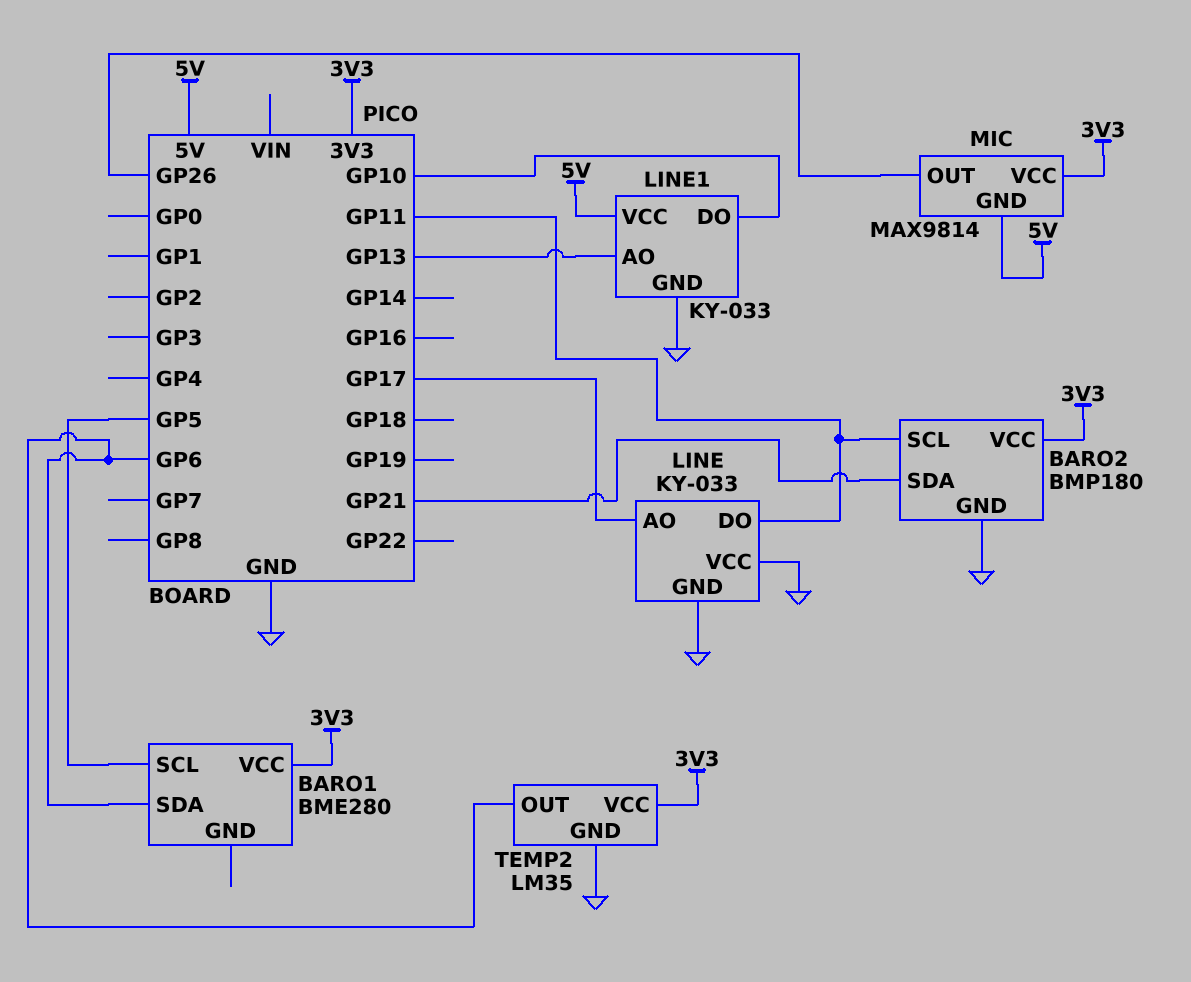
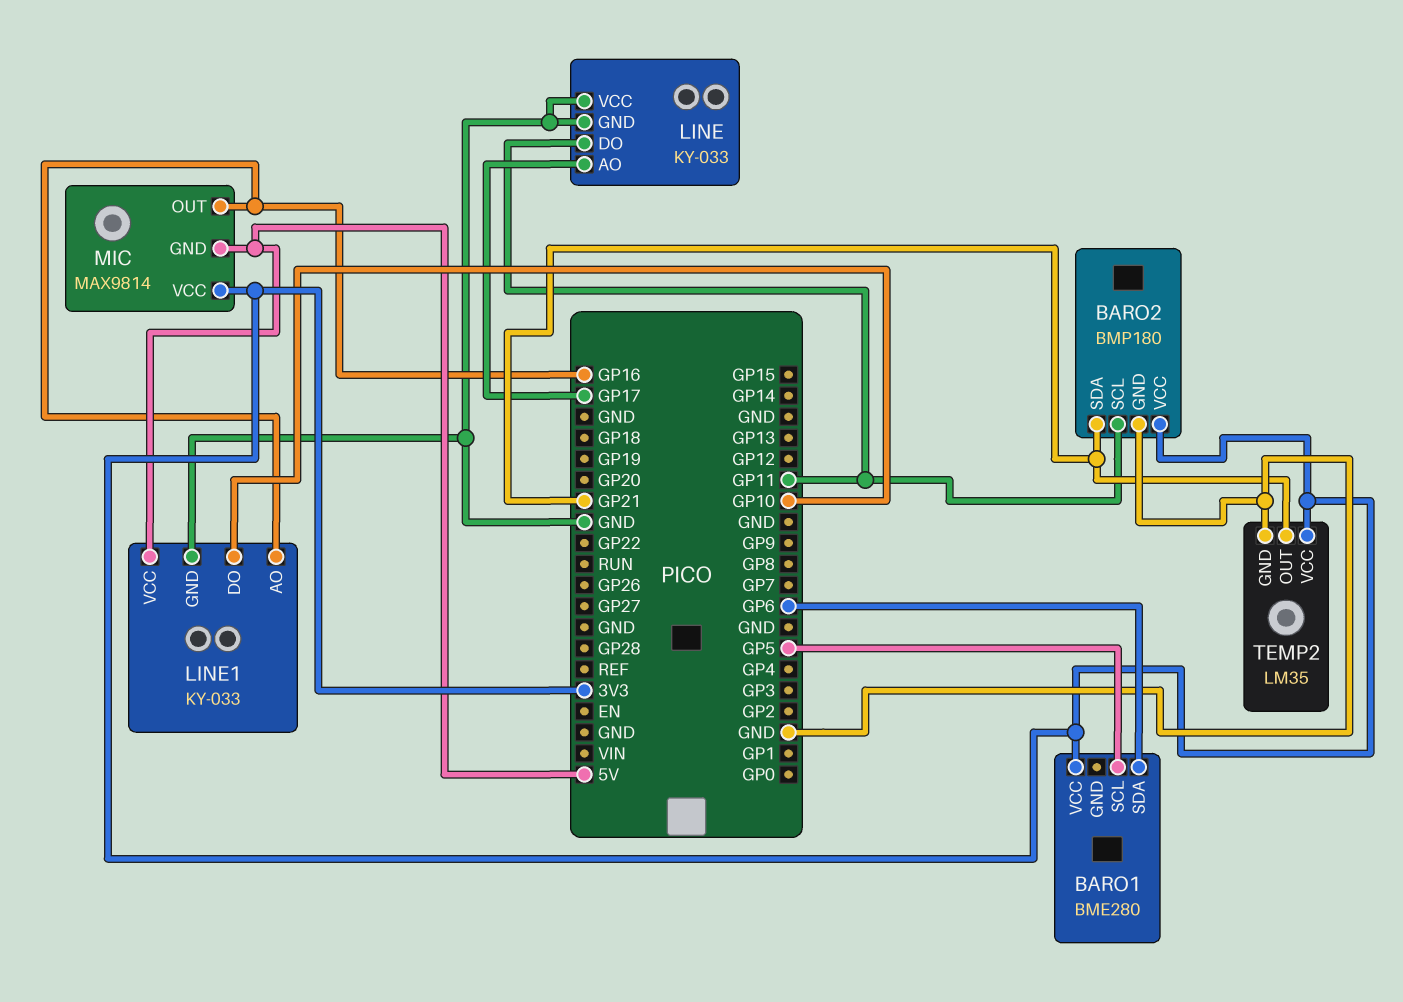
LINE1 pin AO: GP13 -> GP16
MIC pin OUT: GP26 -> GP16
TEMP2 pin OUT: GP6 -> GP21

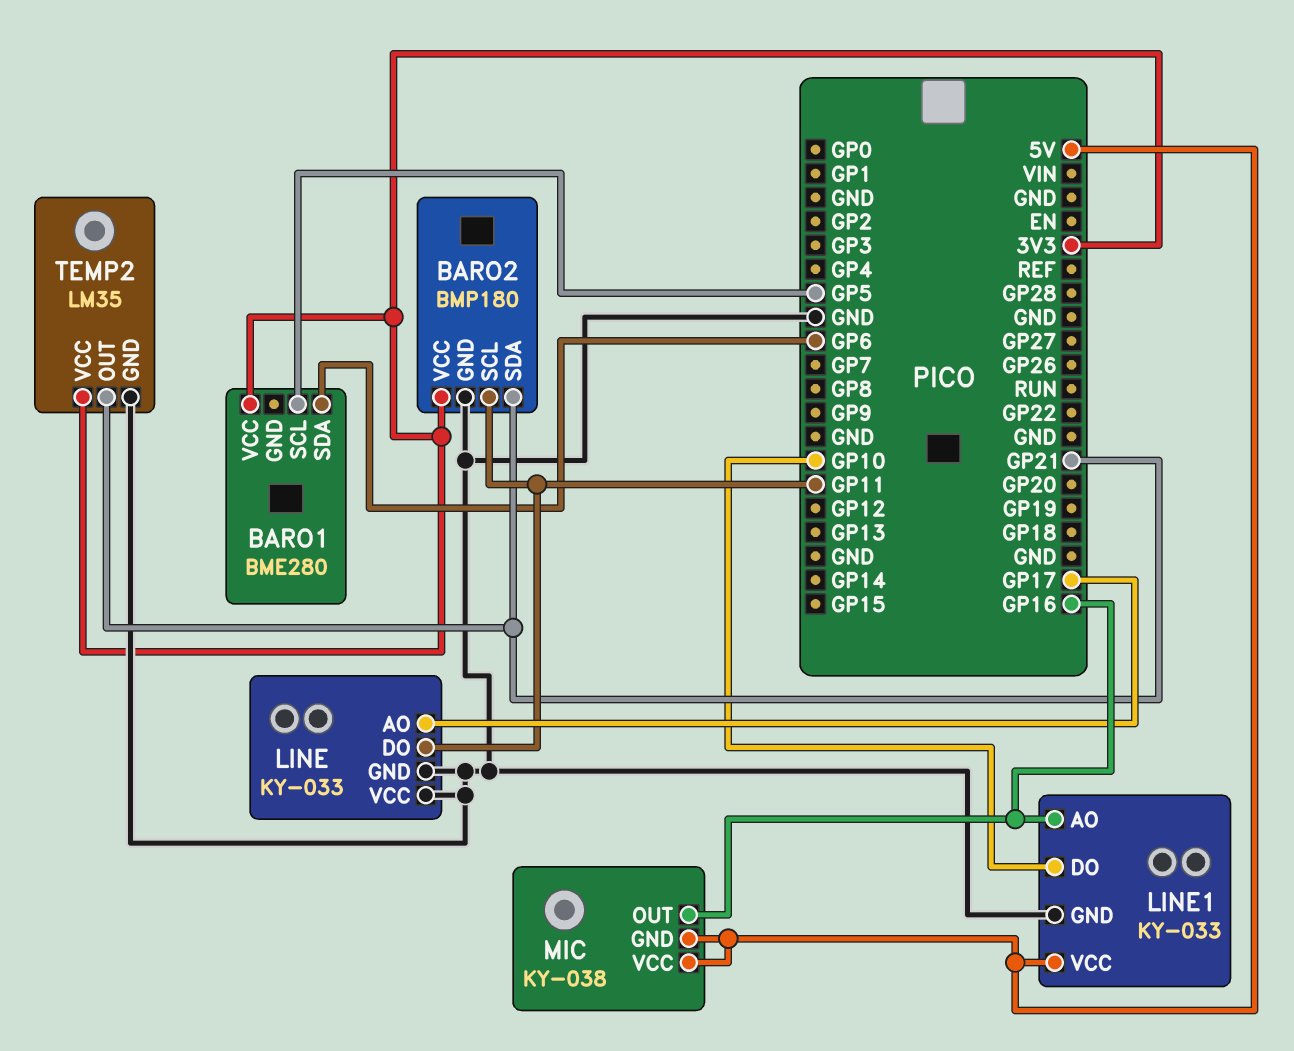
MIC: MAX9814 -> KY-038
MIC pin VCC: 3V3 -> 5V

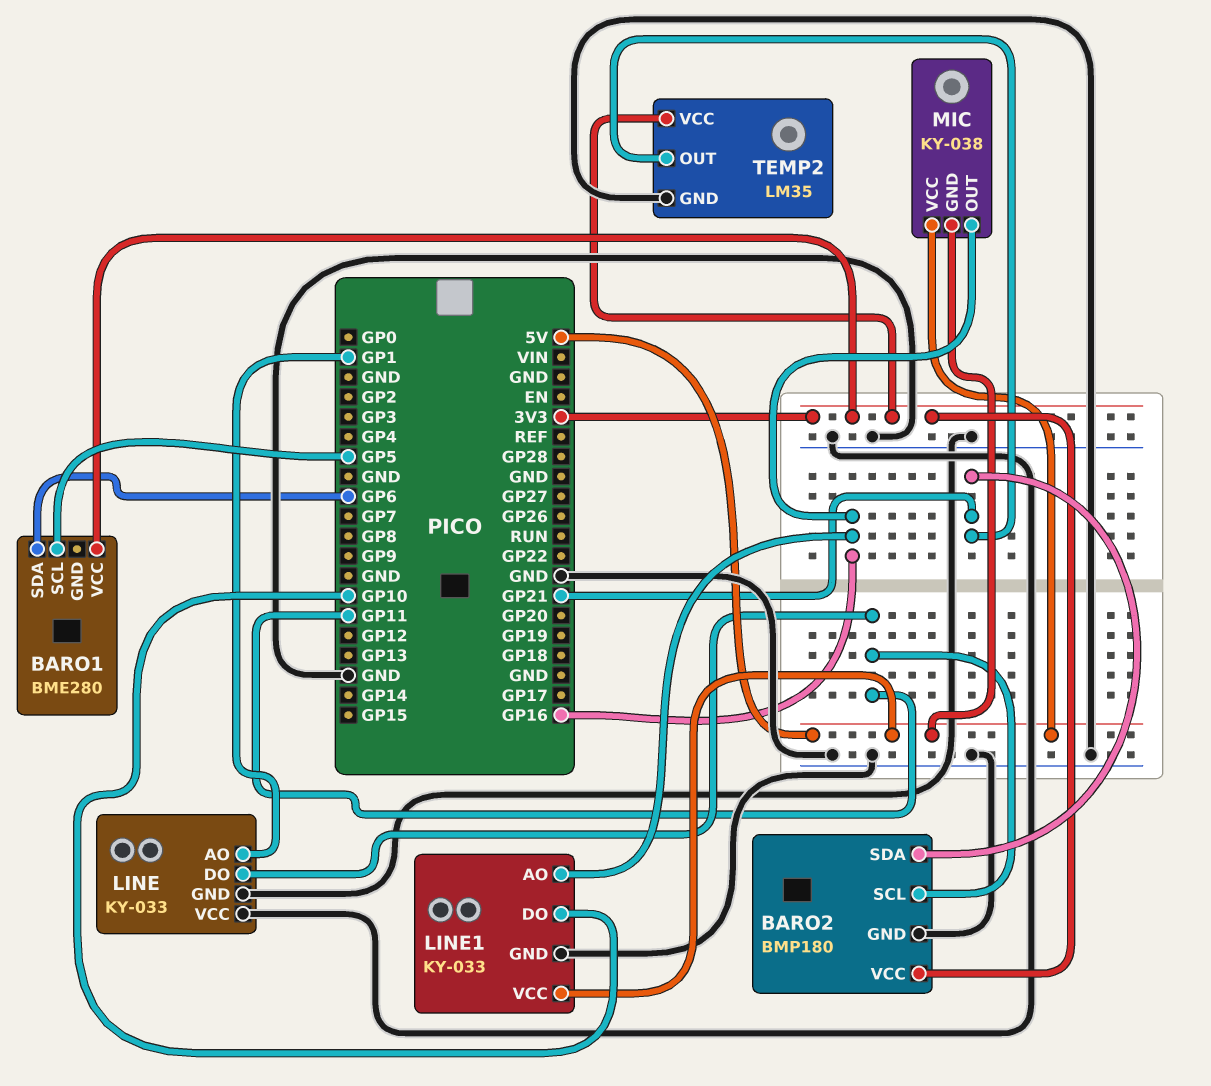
LINE pin AO: GP17 -> GP1

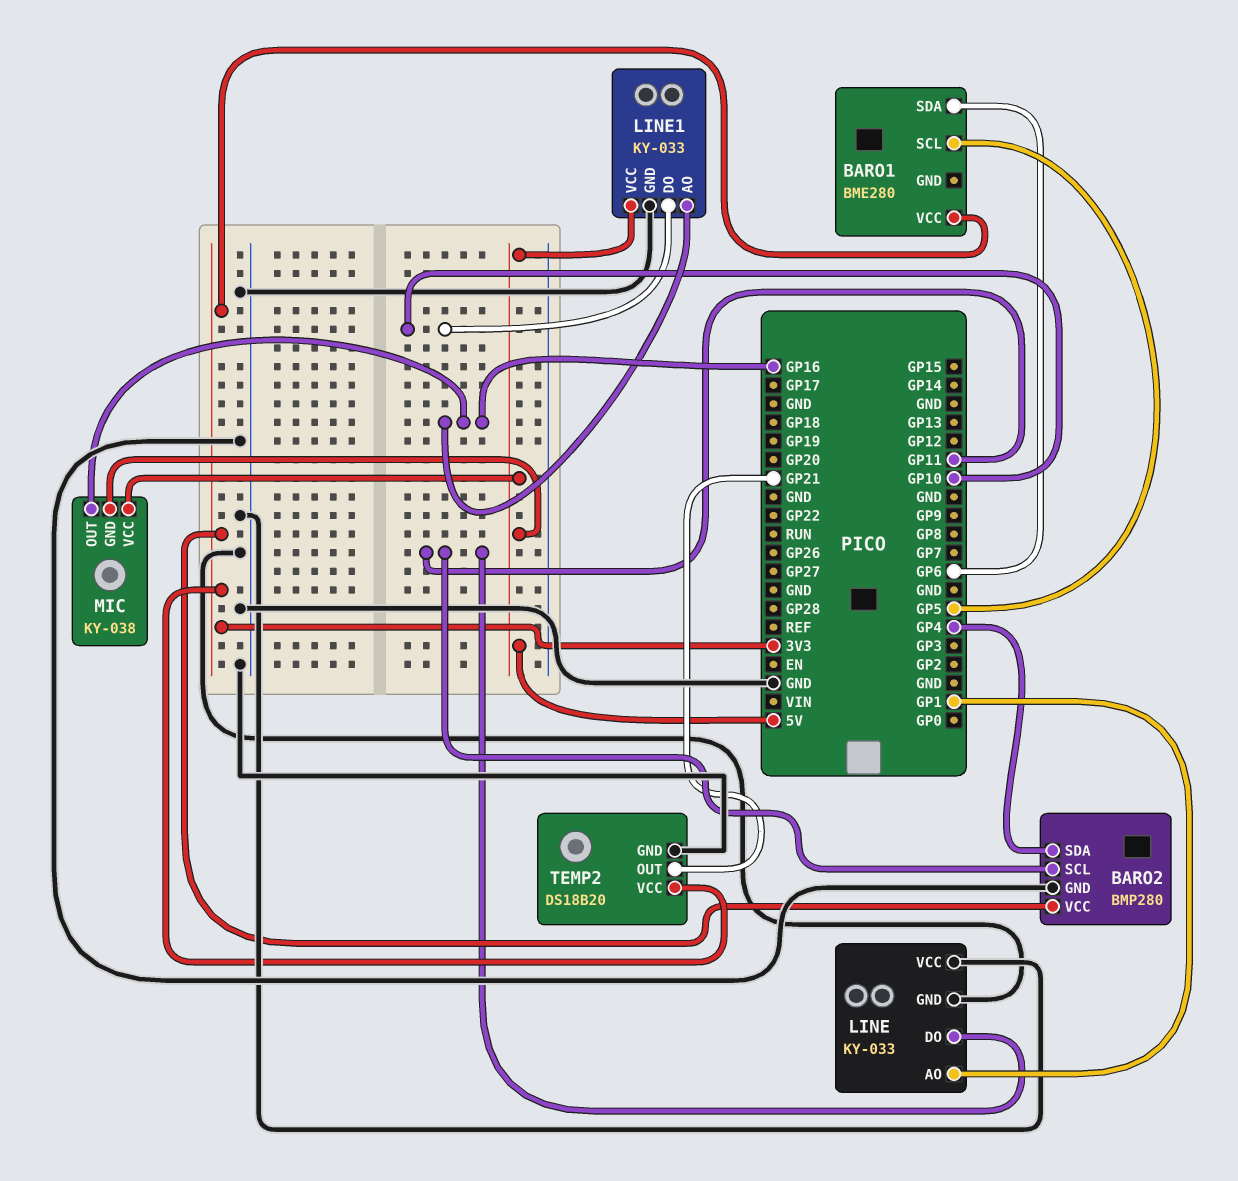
BARO2: BMP180 -> BMP280
BARO2 pin SDA: GP21 -> GP4
TEMP2: LM35 -> DS18B20

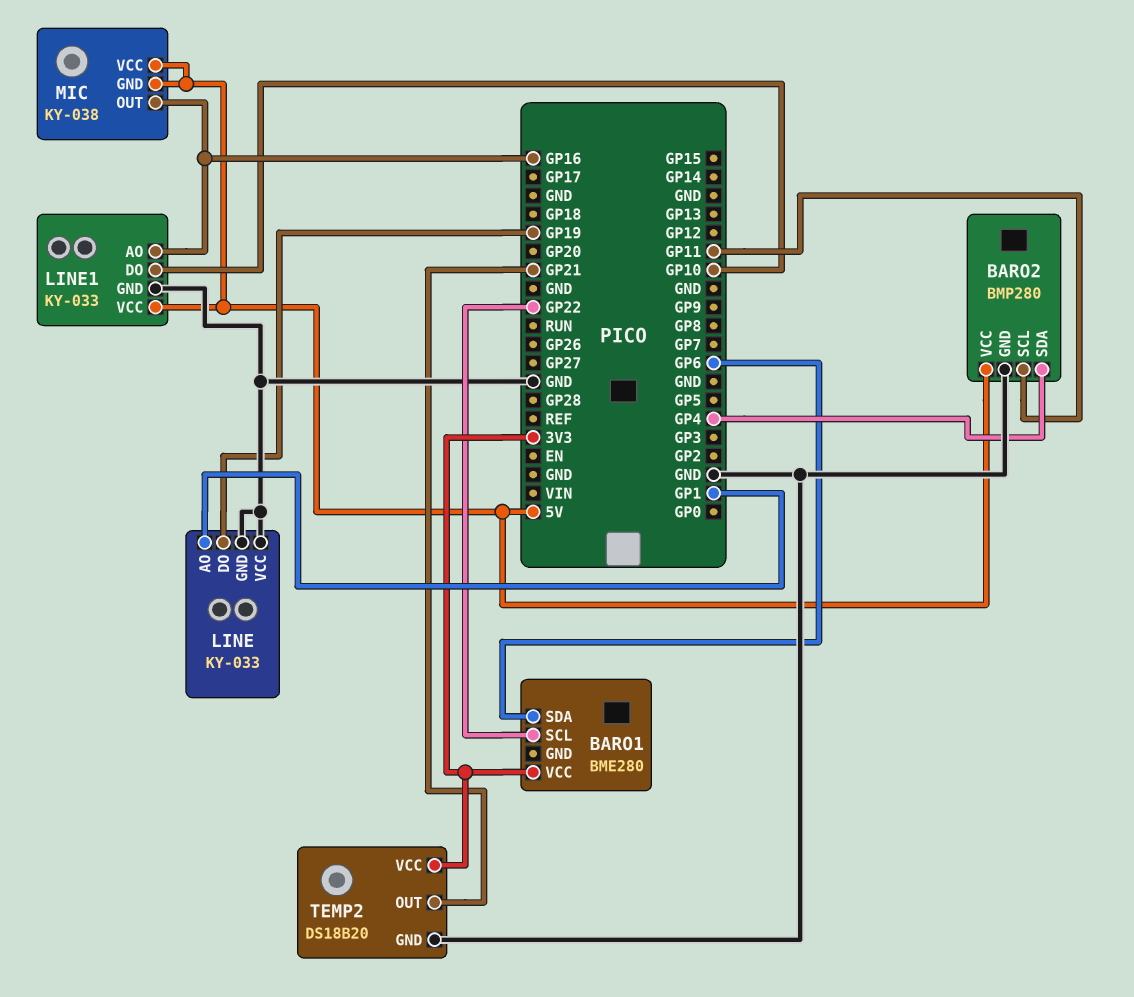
BARO1 pin SCL: GP5 -> GP22
BARO2 pin VCC: 3V3 -> 5V
LINE pin DO: GP11 -> GP19

